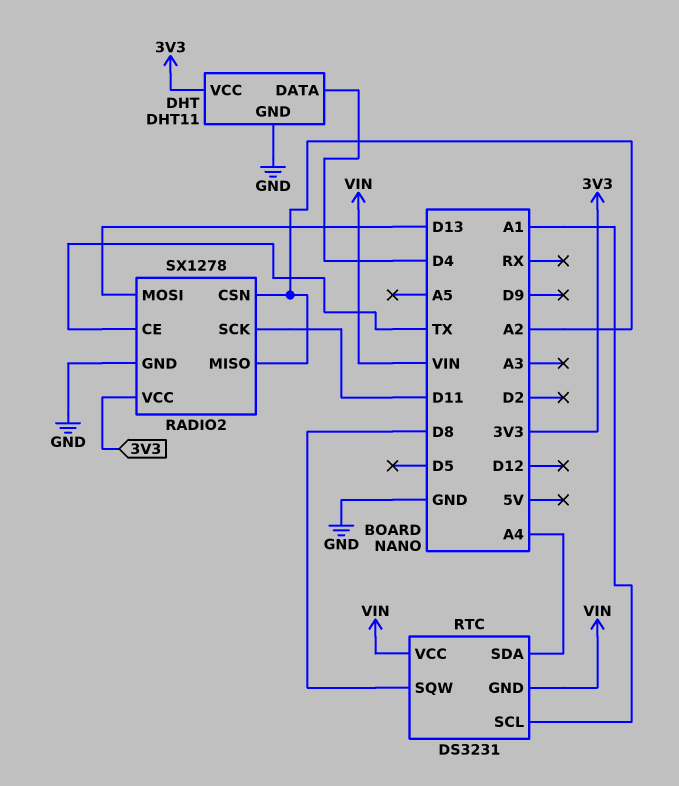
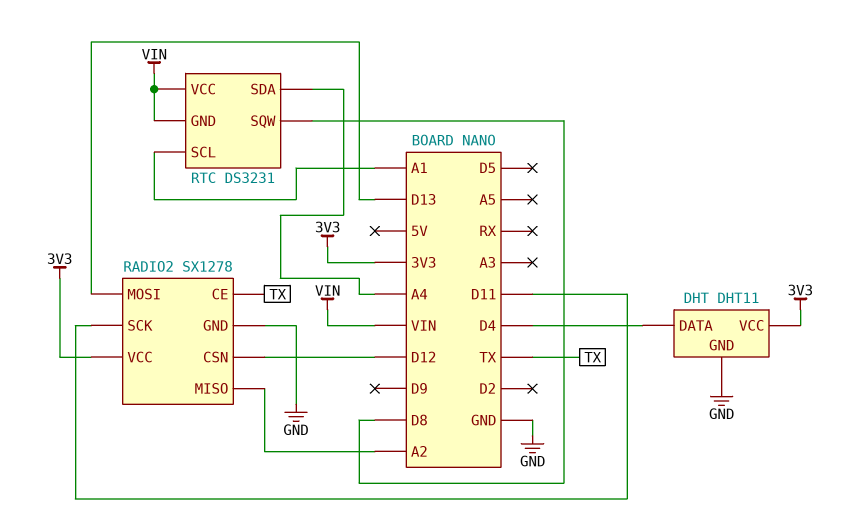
RADIO2 pin CSN: A2 -> D12

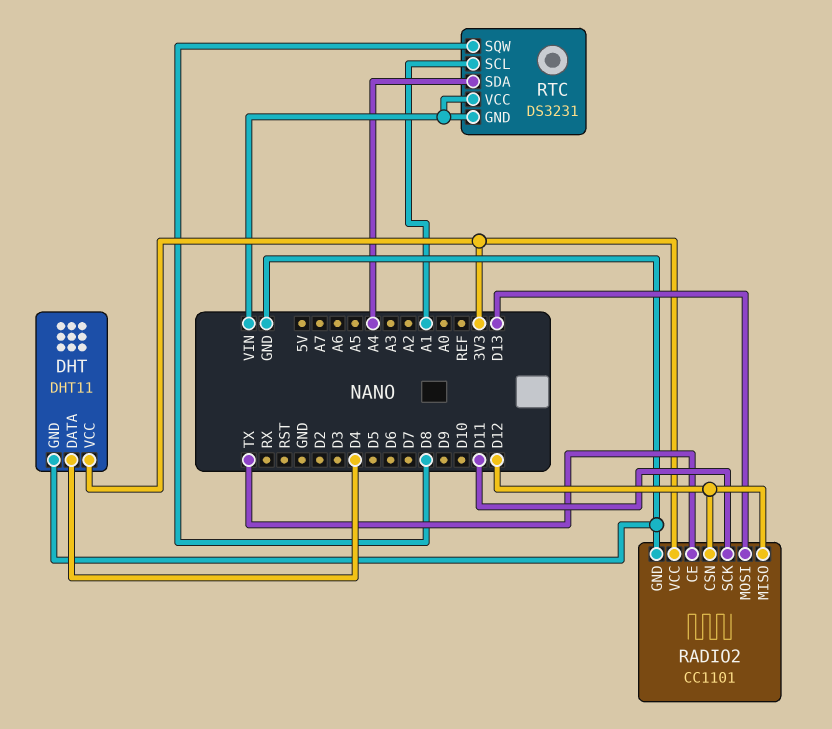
RADIO2: SX1278 -> CC1101
RADIO2 pin MISO: A2 -> D12

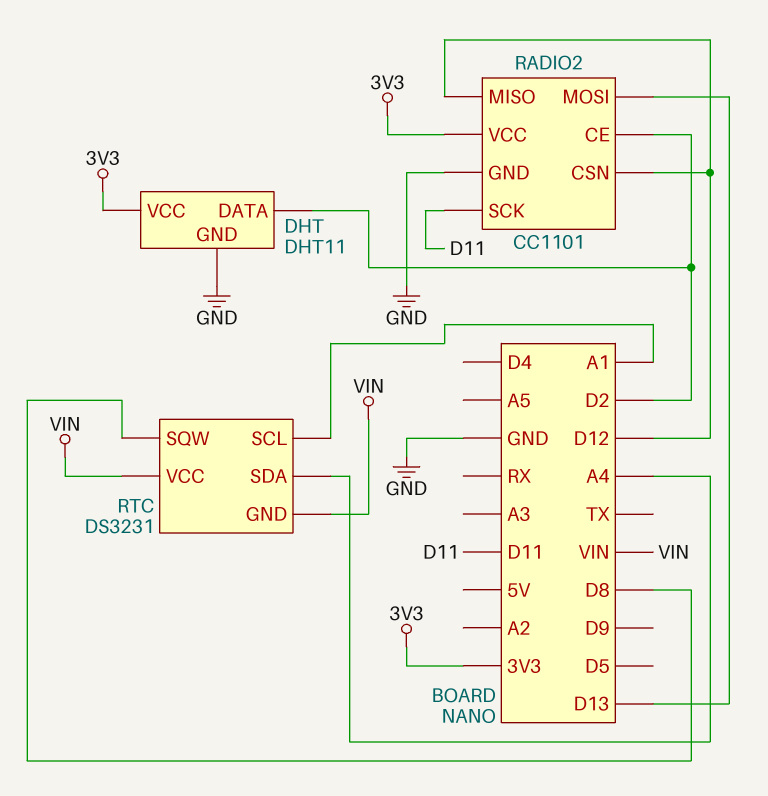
DHT pin DATA: D4 -> D2
RADIO2 pin CE: TX -> D2

